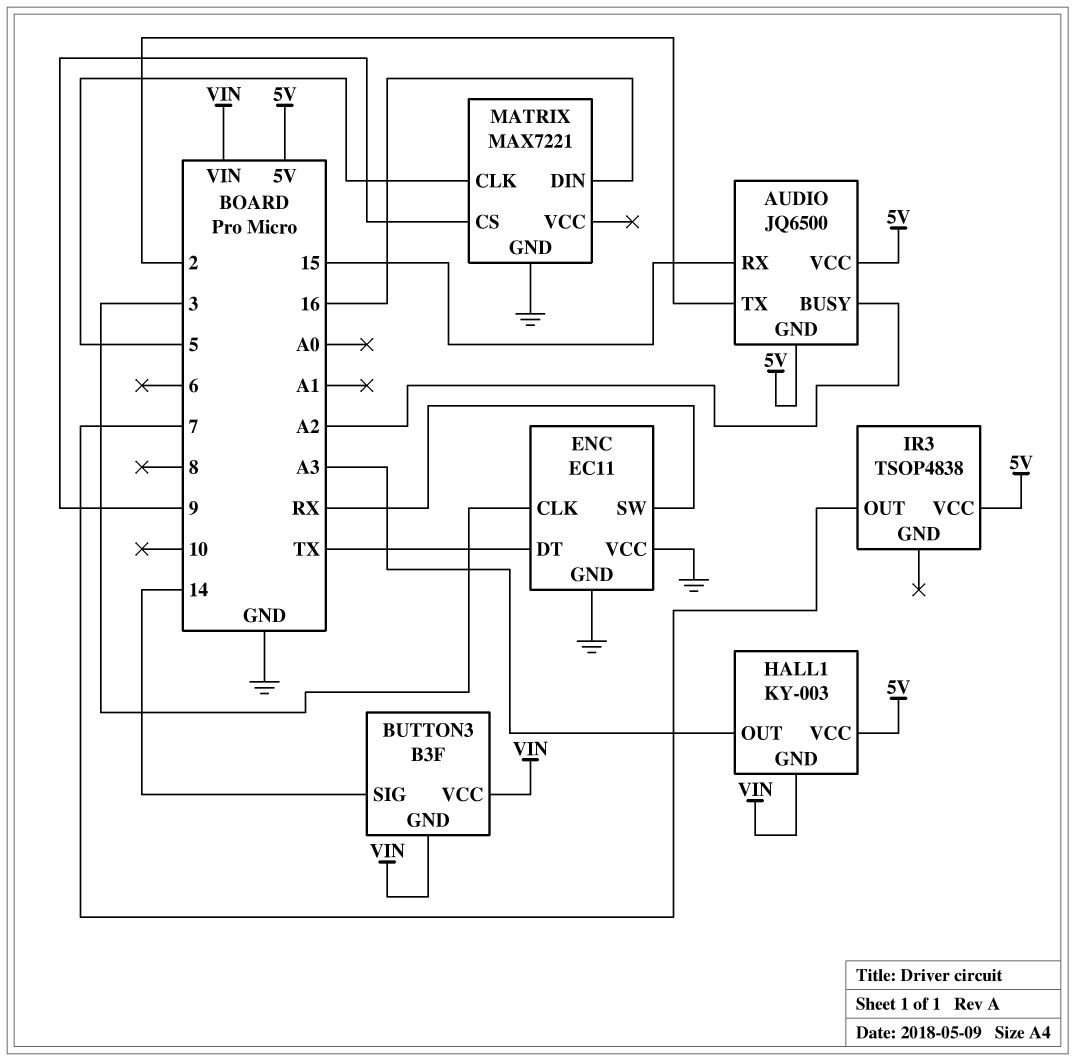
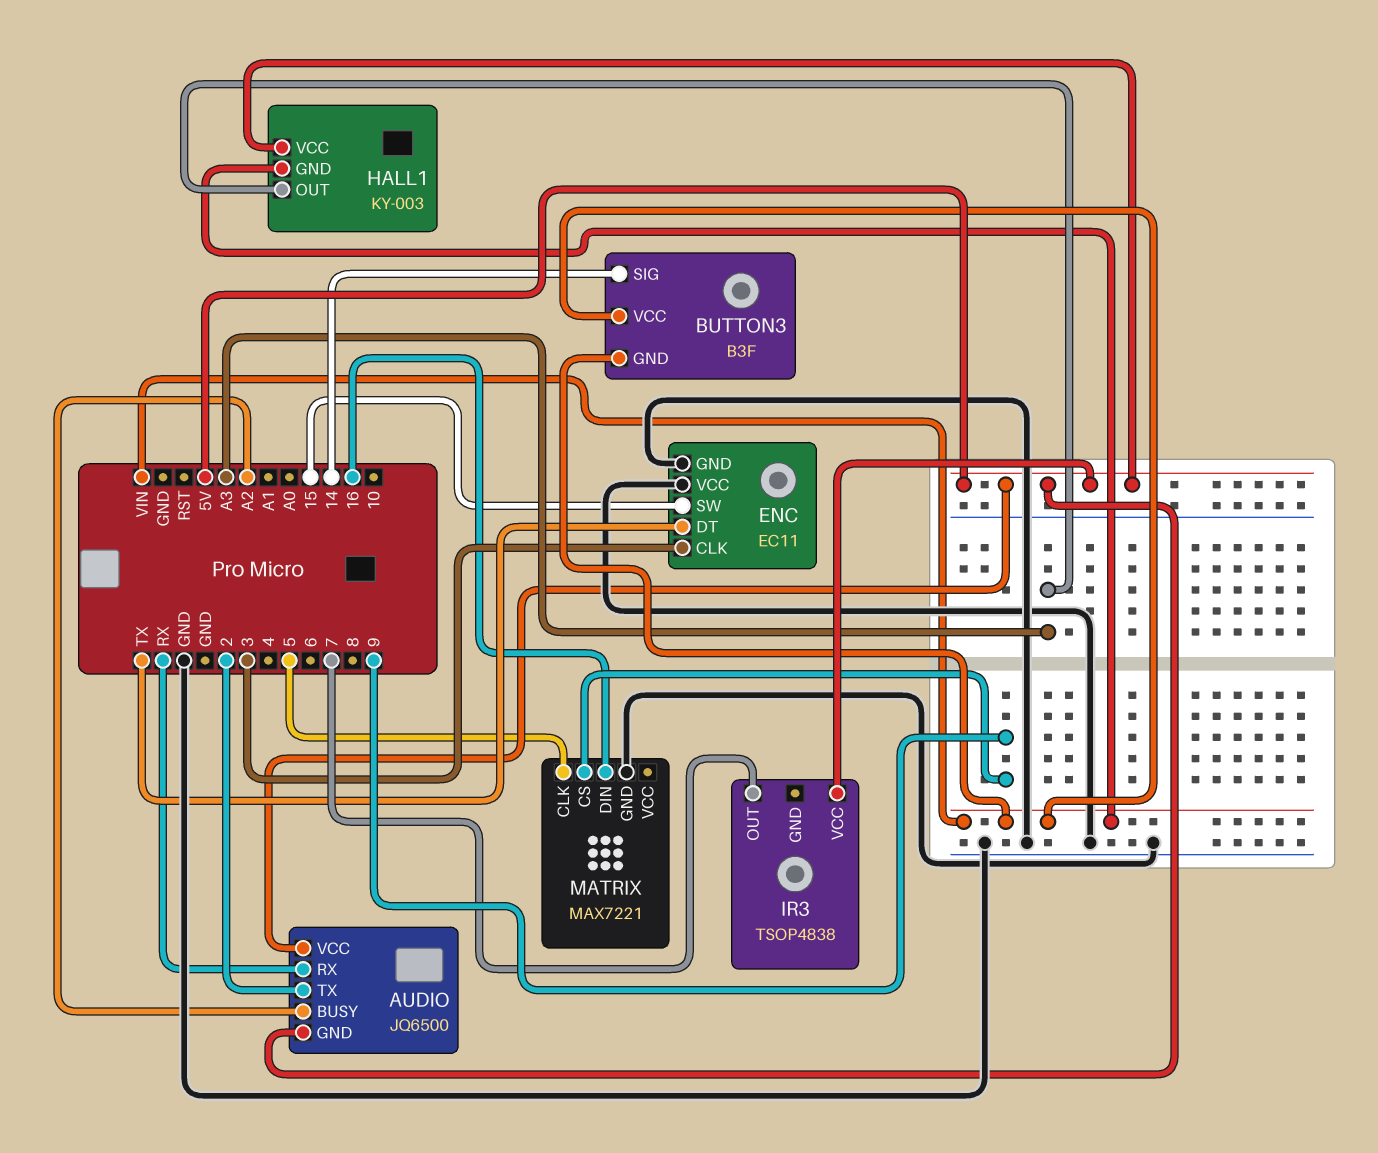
AUDIO pin RX: 15 -> RX
ENC pin SW: RX -> 15

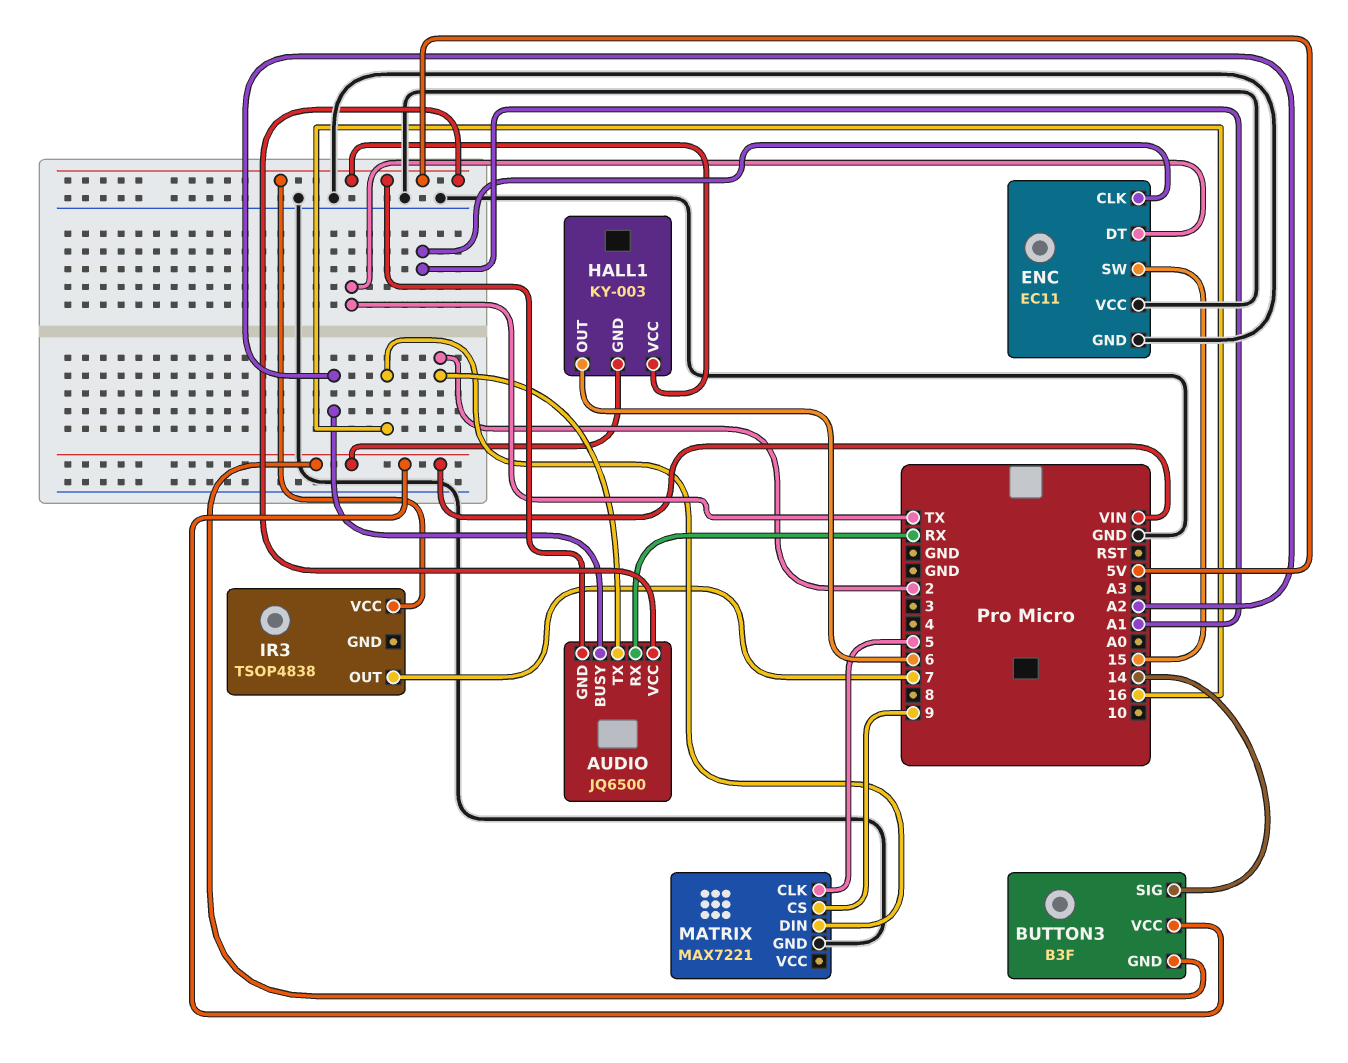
ENC pin CLK: 3 -> A1
HALL1 pin OUT: A3 -> 6

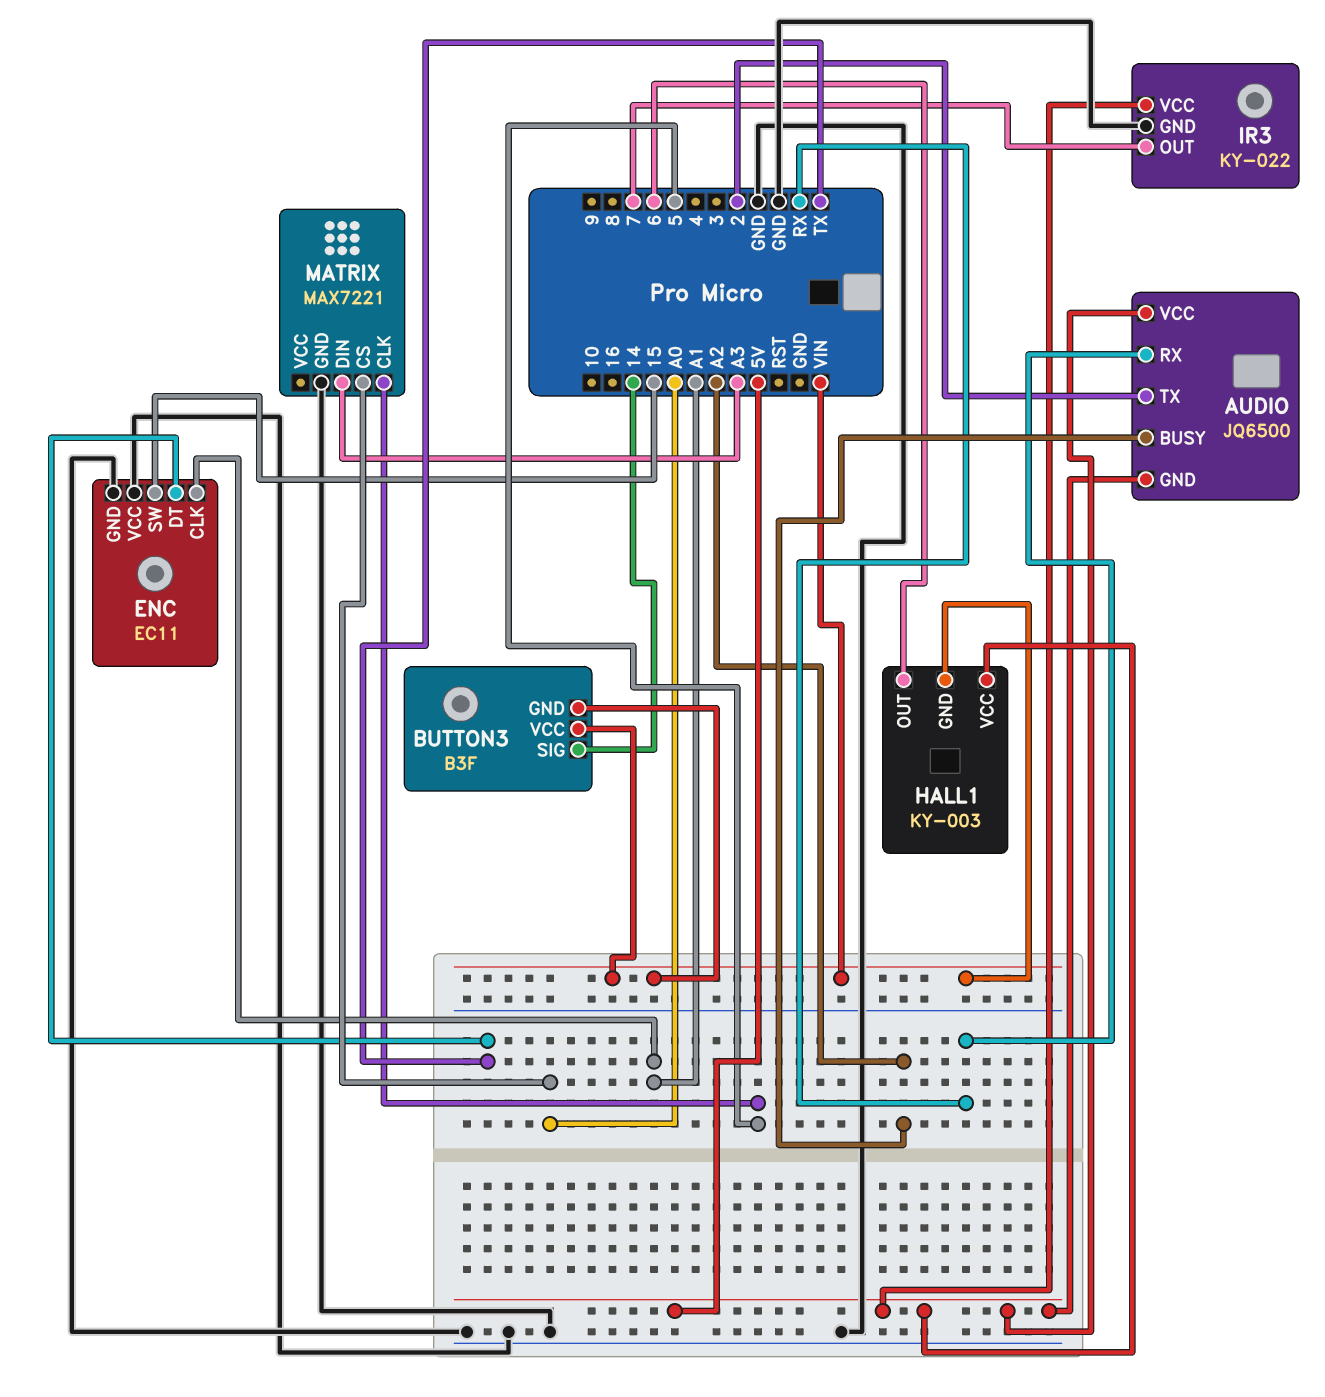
IR3: TSOP4838 -> KY-022
IR3 pin GND: none -> GND
MATRIX pin CS: 9 -> A0
MATRIX pin DIN: 16 -> A3

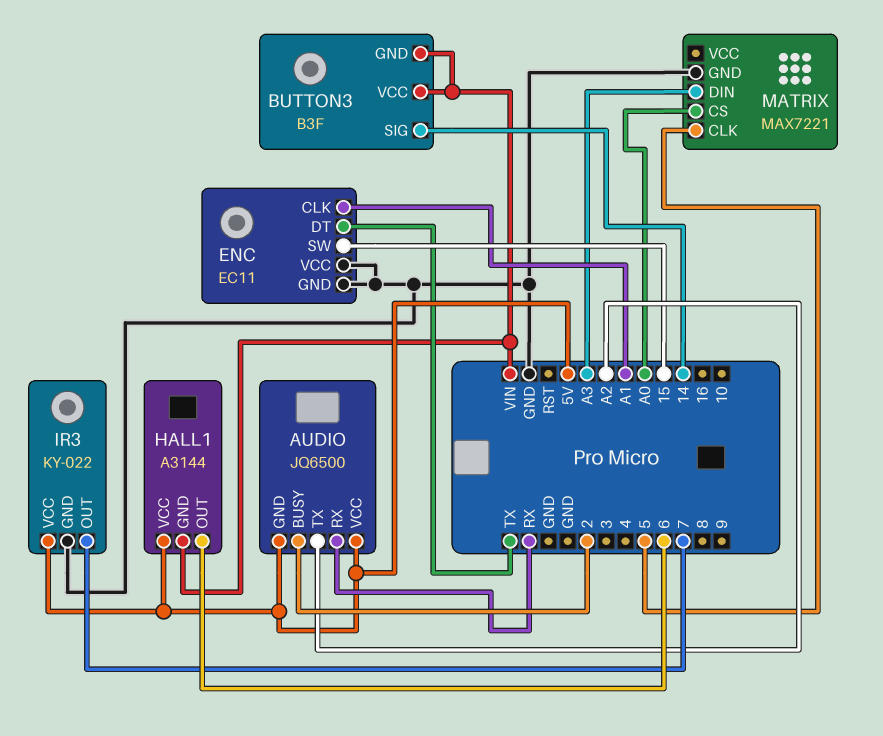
AUDIO pin BUSY: A2 -> 2
AUDIO pin TX: 2 -> A2
HALL1: KY-003 -> A3144

